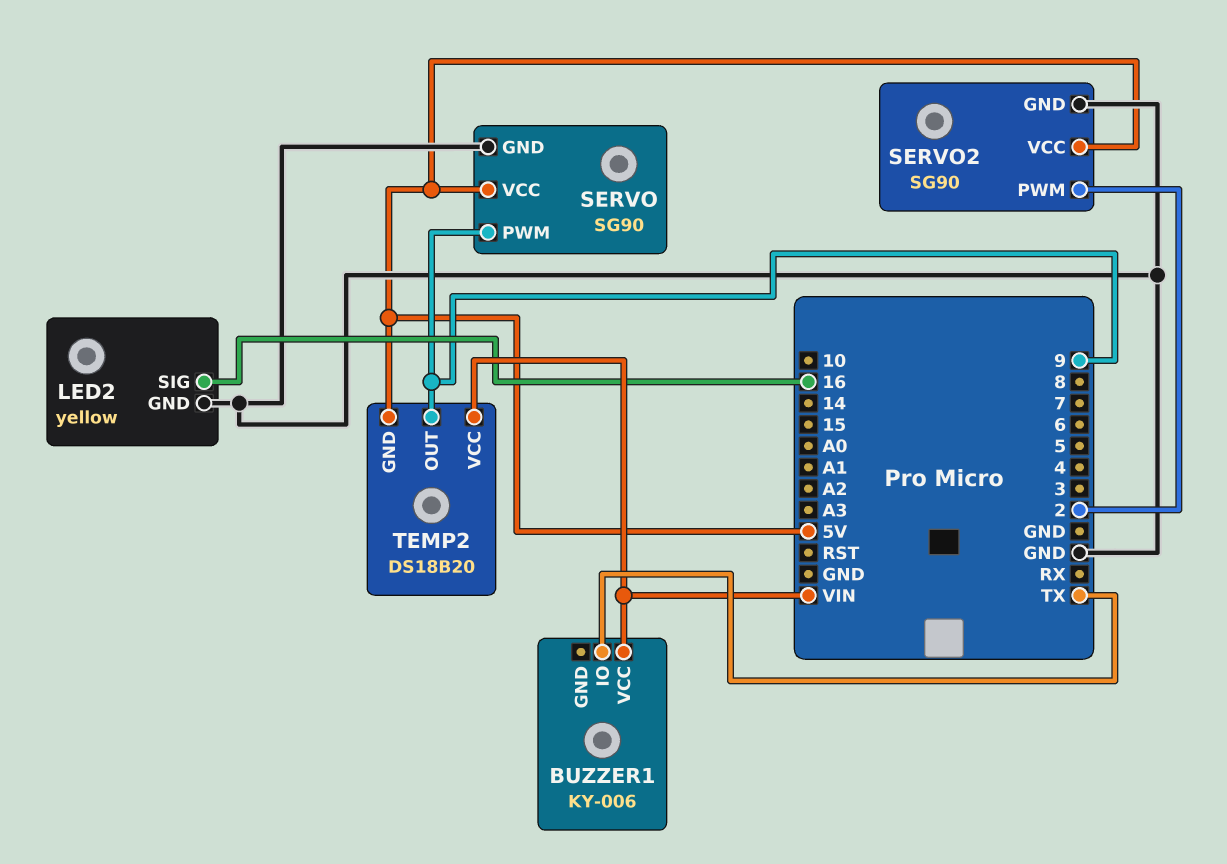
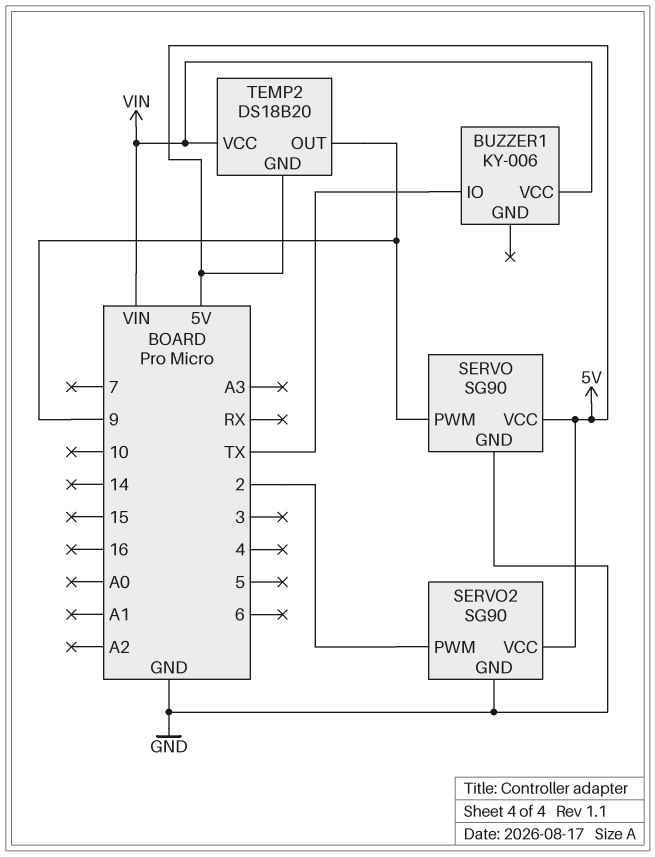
LED2: yellow -> none
LED2 pin GND: GND -> none
LED2 pin SIG: 16 -> none

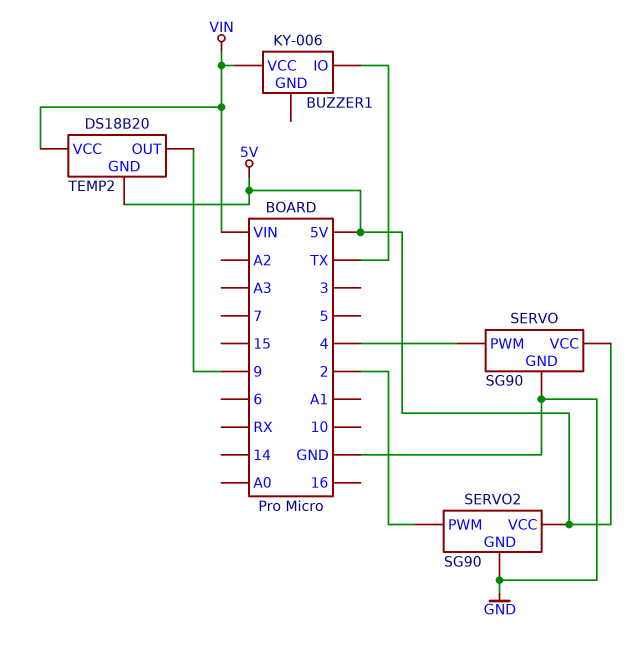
SERVO pin PWM: 9 -> 4

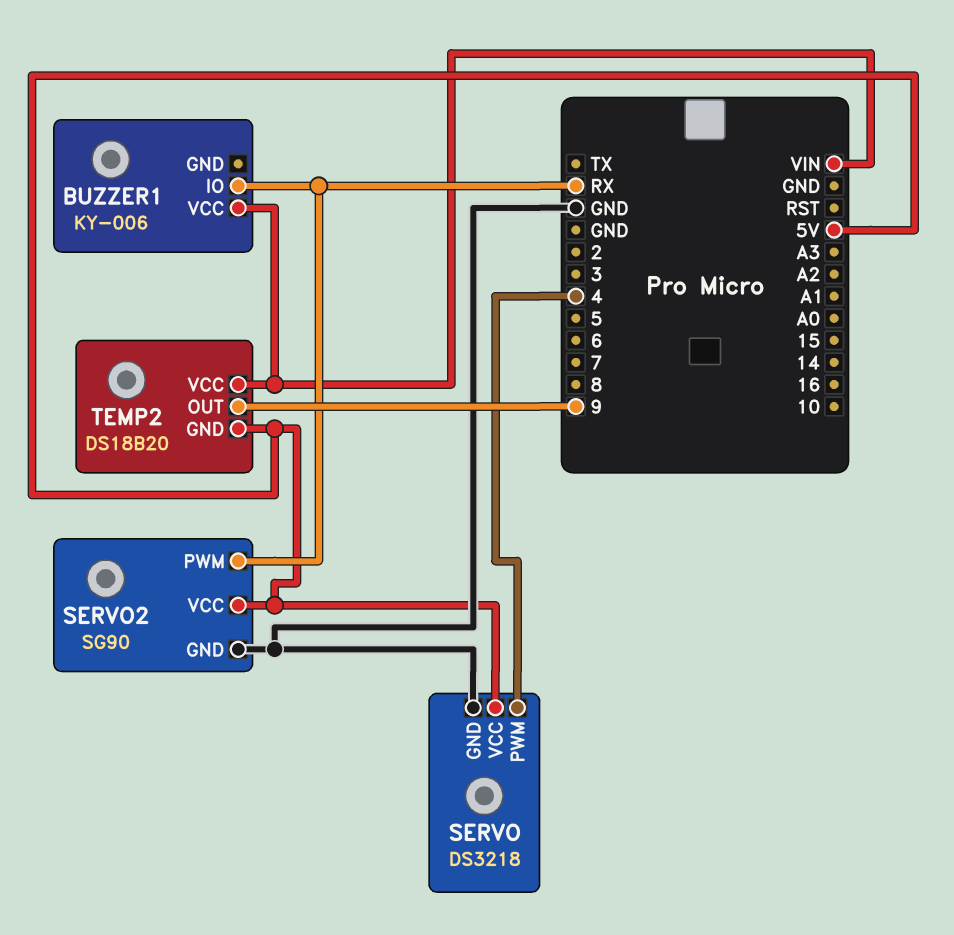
BUZZER1 pin IO: TX -> RX
SERVO: SG90 -> DS3218
SERVO2 pin PWM: 2 -> RX

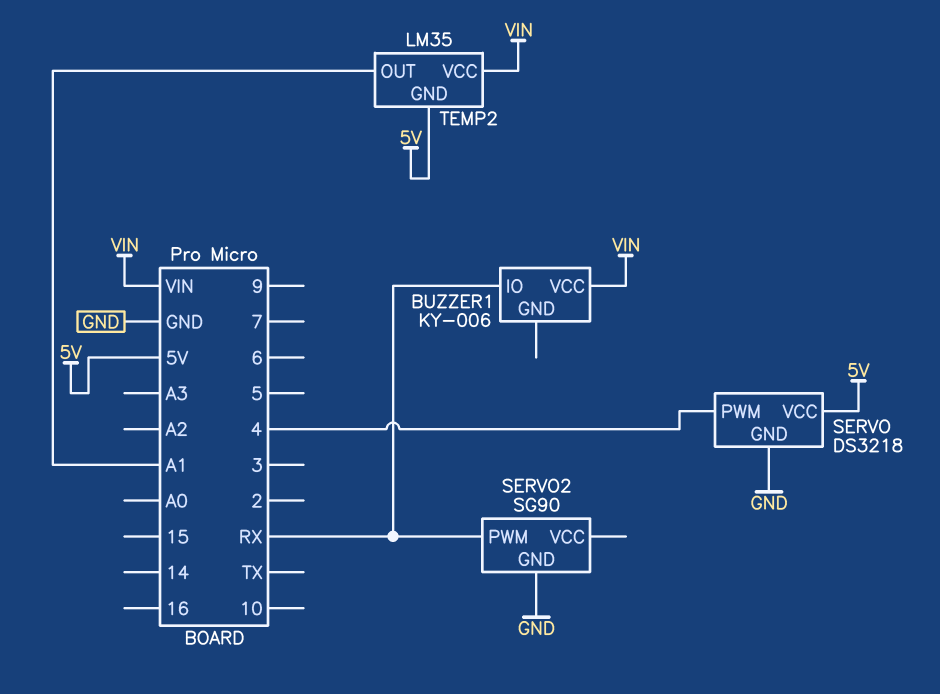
SERVO2 pin VCC: 5V -> none
TEMP2: DS18B20 -> LM35
TEMP2 pin OUT: 9 -> A1

